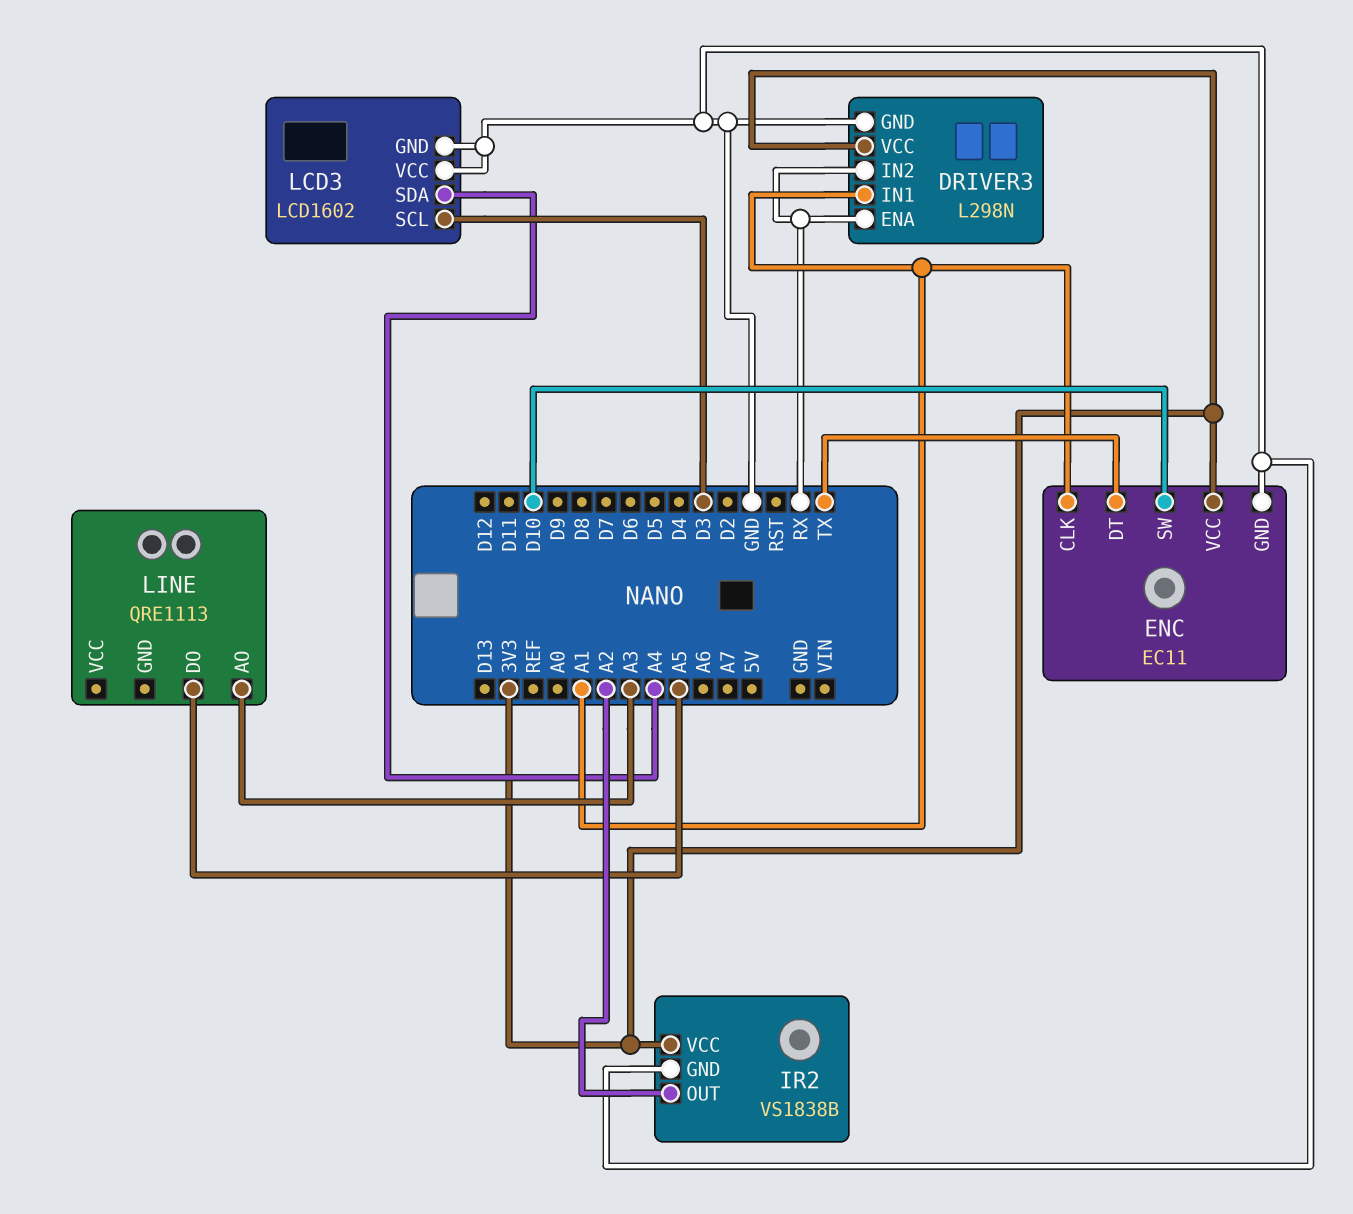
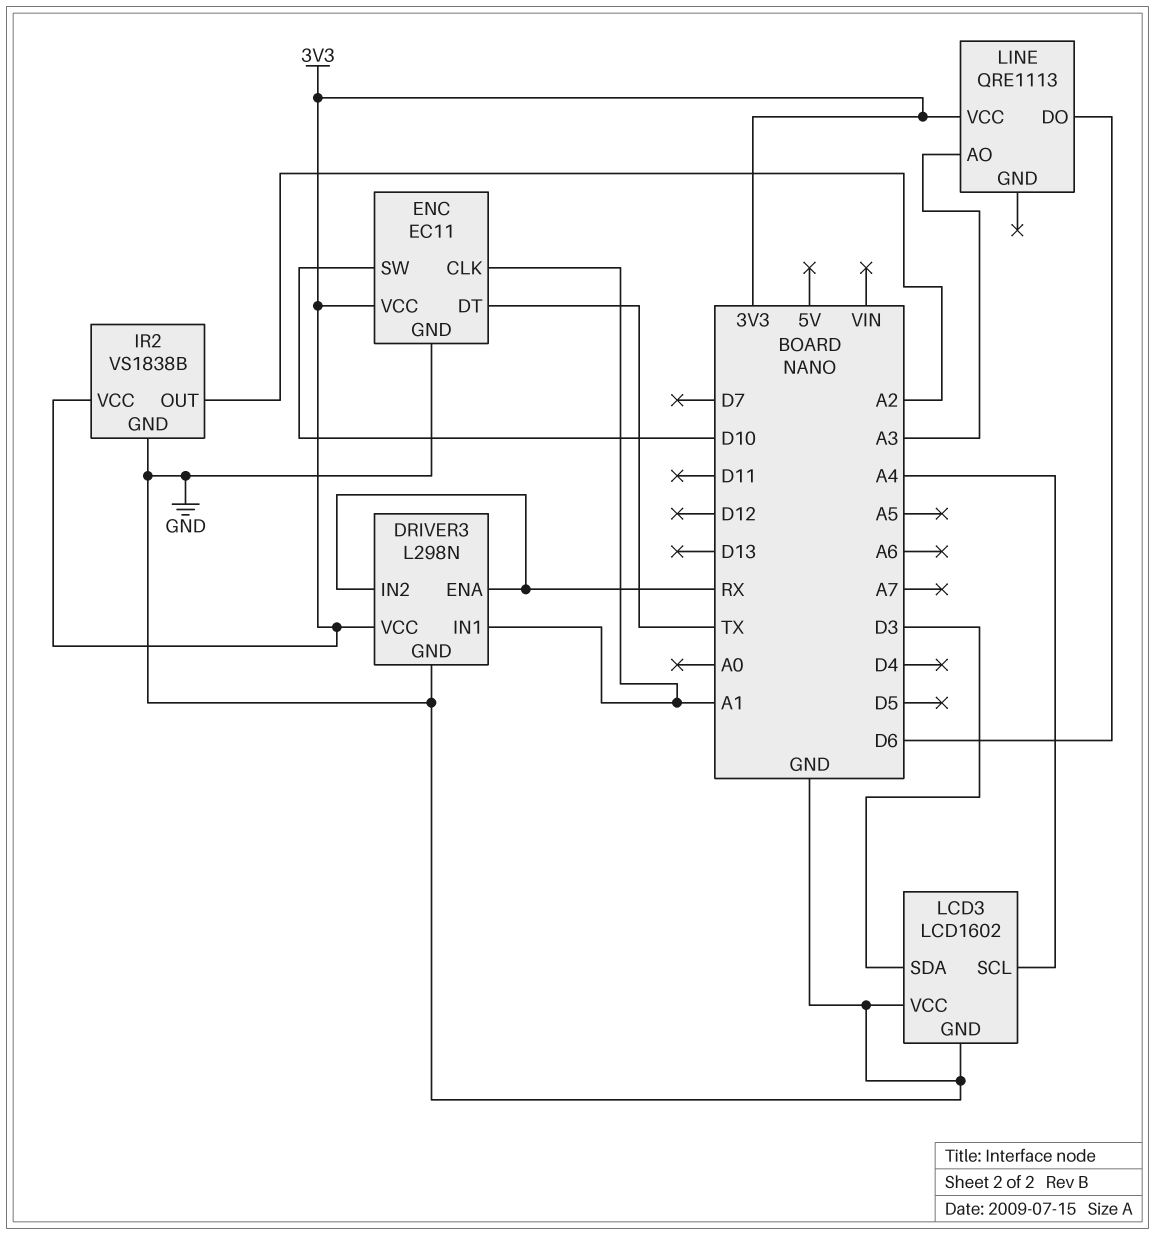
LCD3 pin SCL: D3 -> A4
LCD3 pin SDA: A4 -> D3
LINE pin DO: A5 -> D6
LINE pin VCC: none -> 3V3

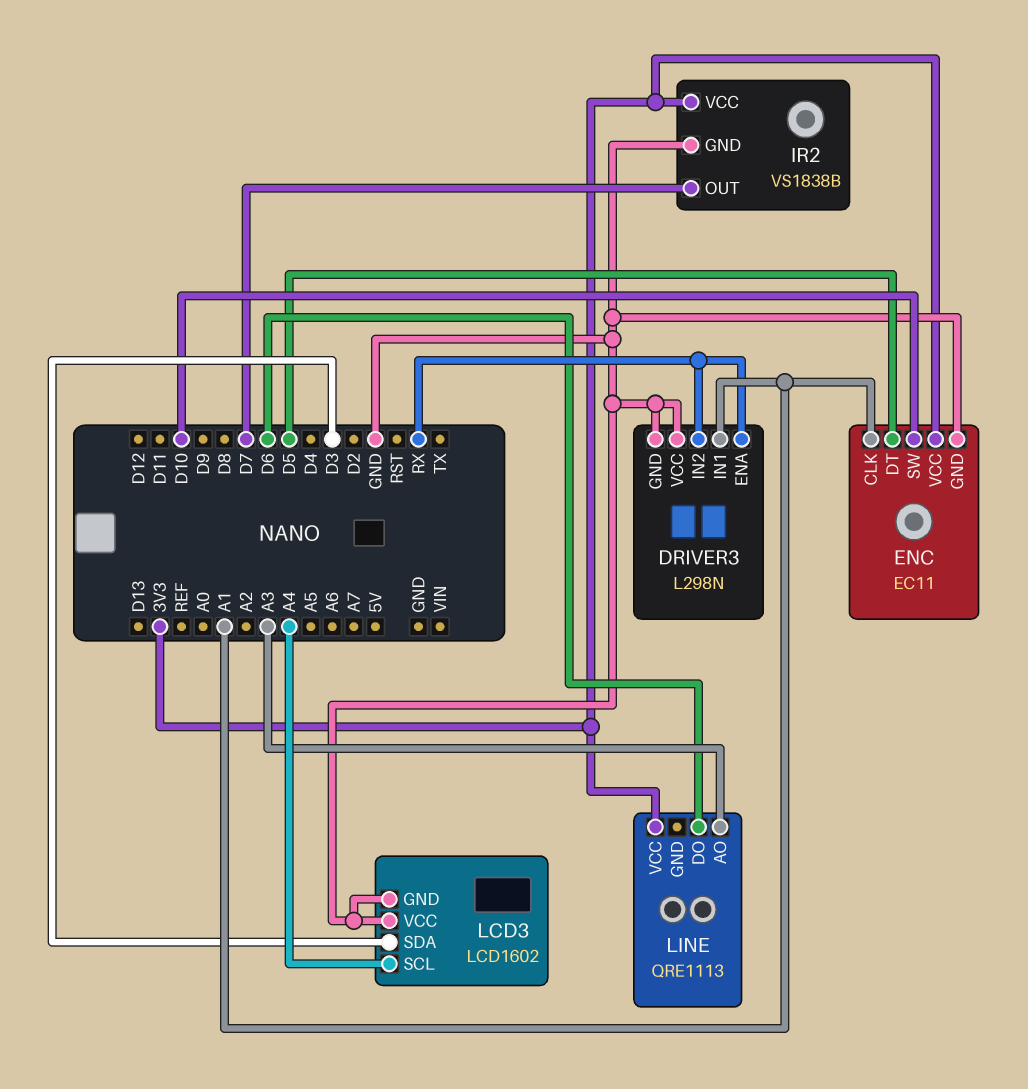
DRIVER3 pin VCC: 3V3 -> GND
ENC pin DT: TX -> D5
IR2 pin OUT: A2 -> D7

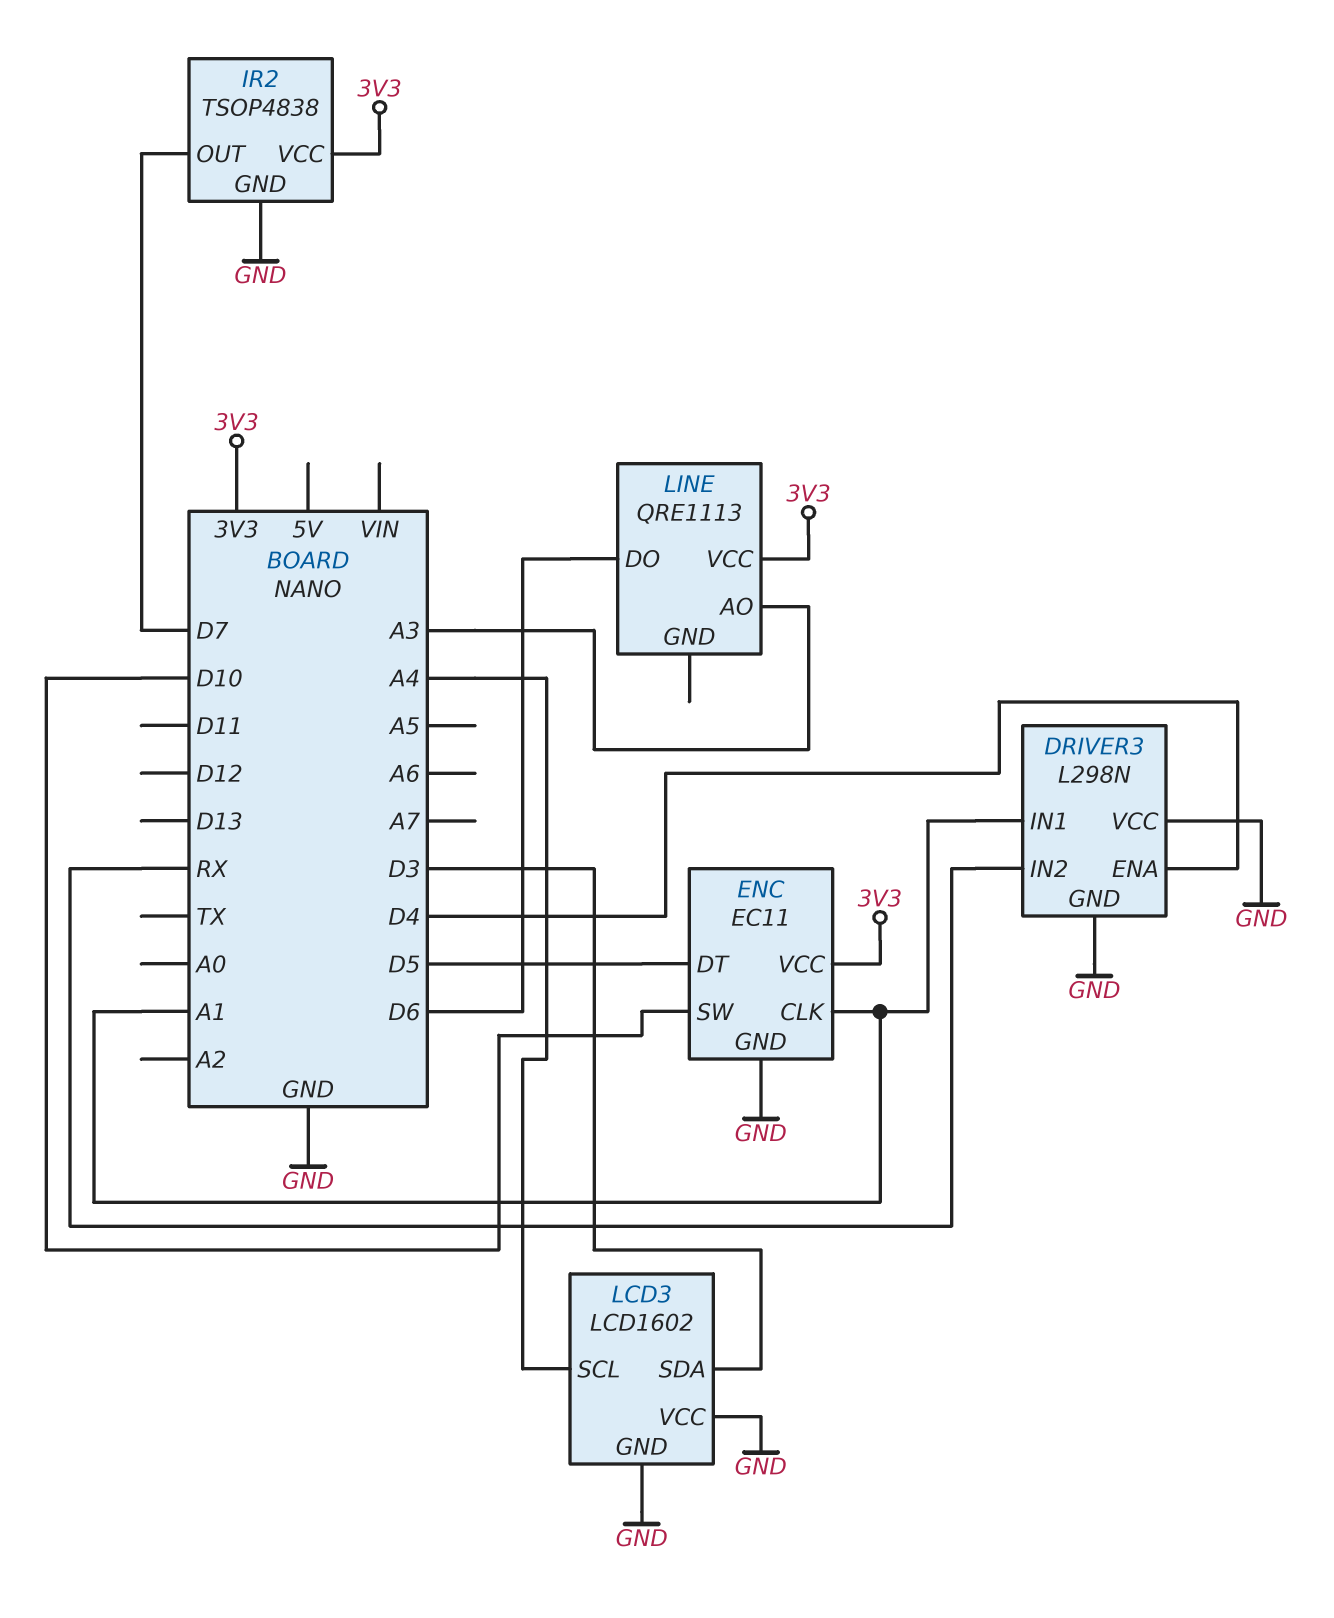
DRIVER3 pin ENA: RX -> D4
IR2: VS1838B -> TSOP4838

